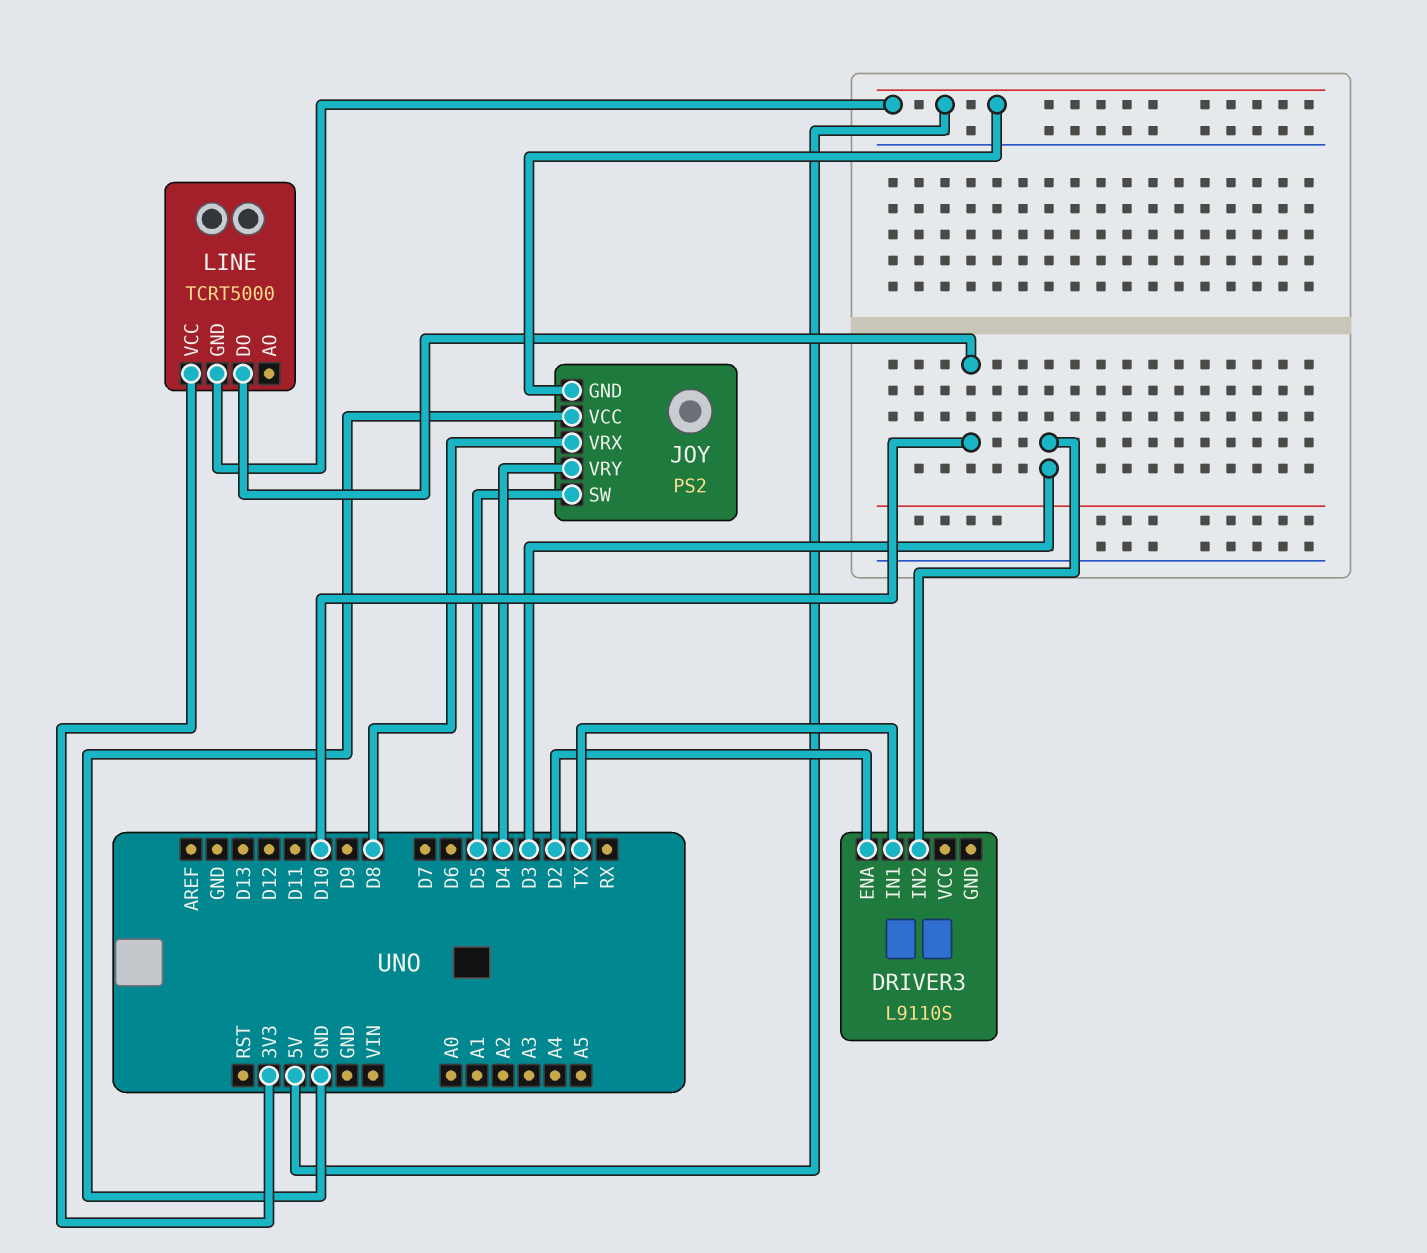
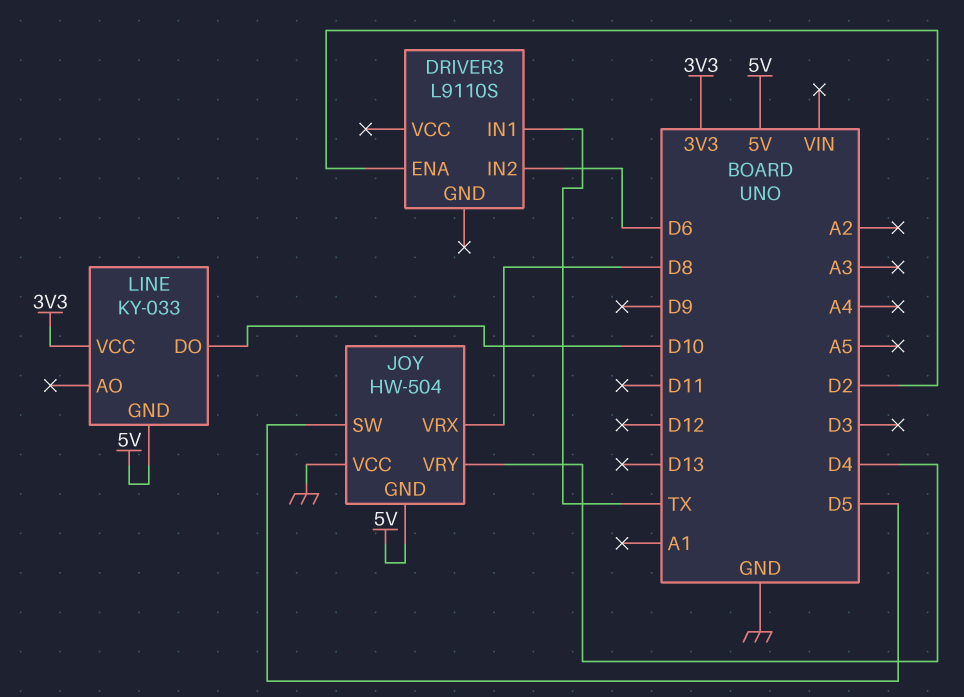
DRIVER3 pin IN2: D3 -> D6
JOY: PS2 -> HW-504
LINE: TCRT5000 -> KY-033

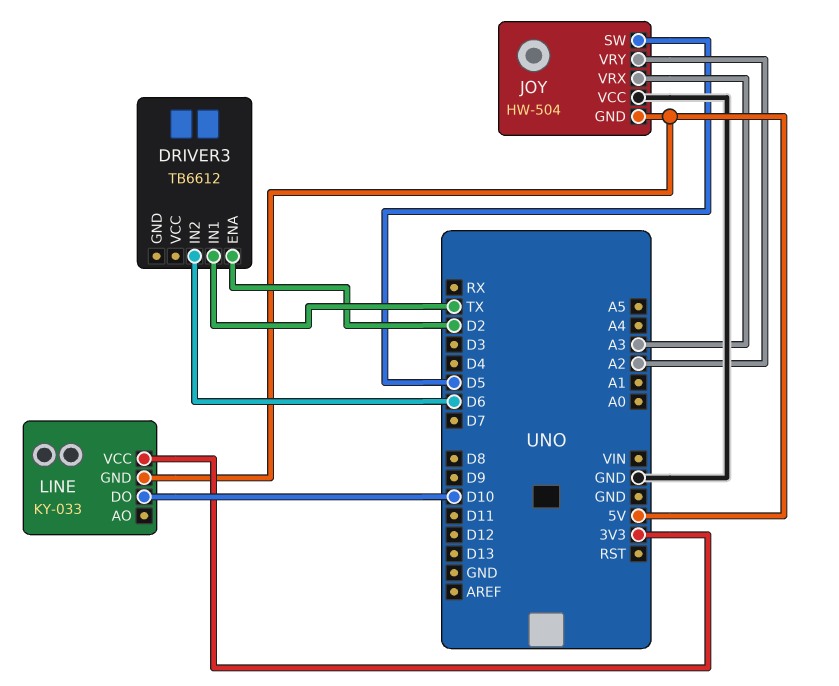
DRIVER3: L9110S -> TB6612
JOY pin VRX: D8 -> A3
JOY pin VRY: D4 -> A2

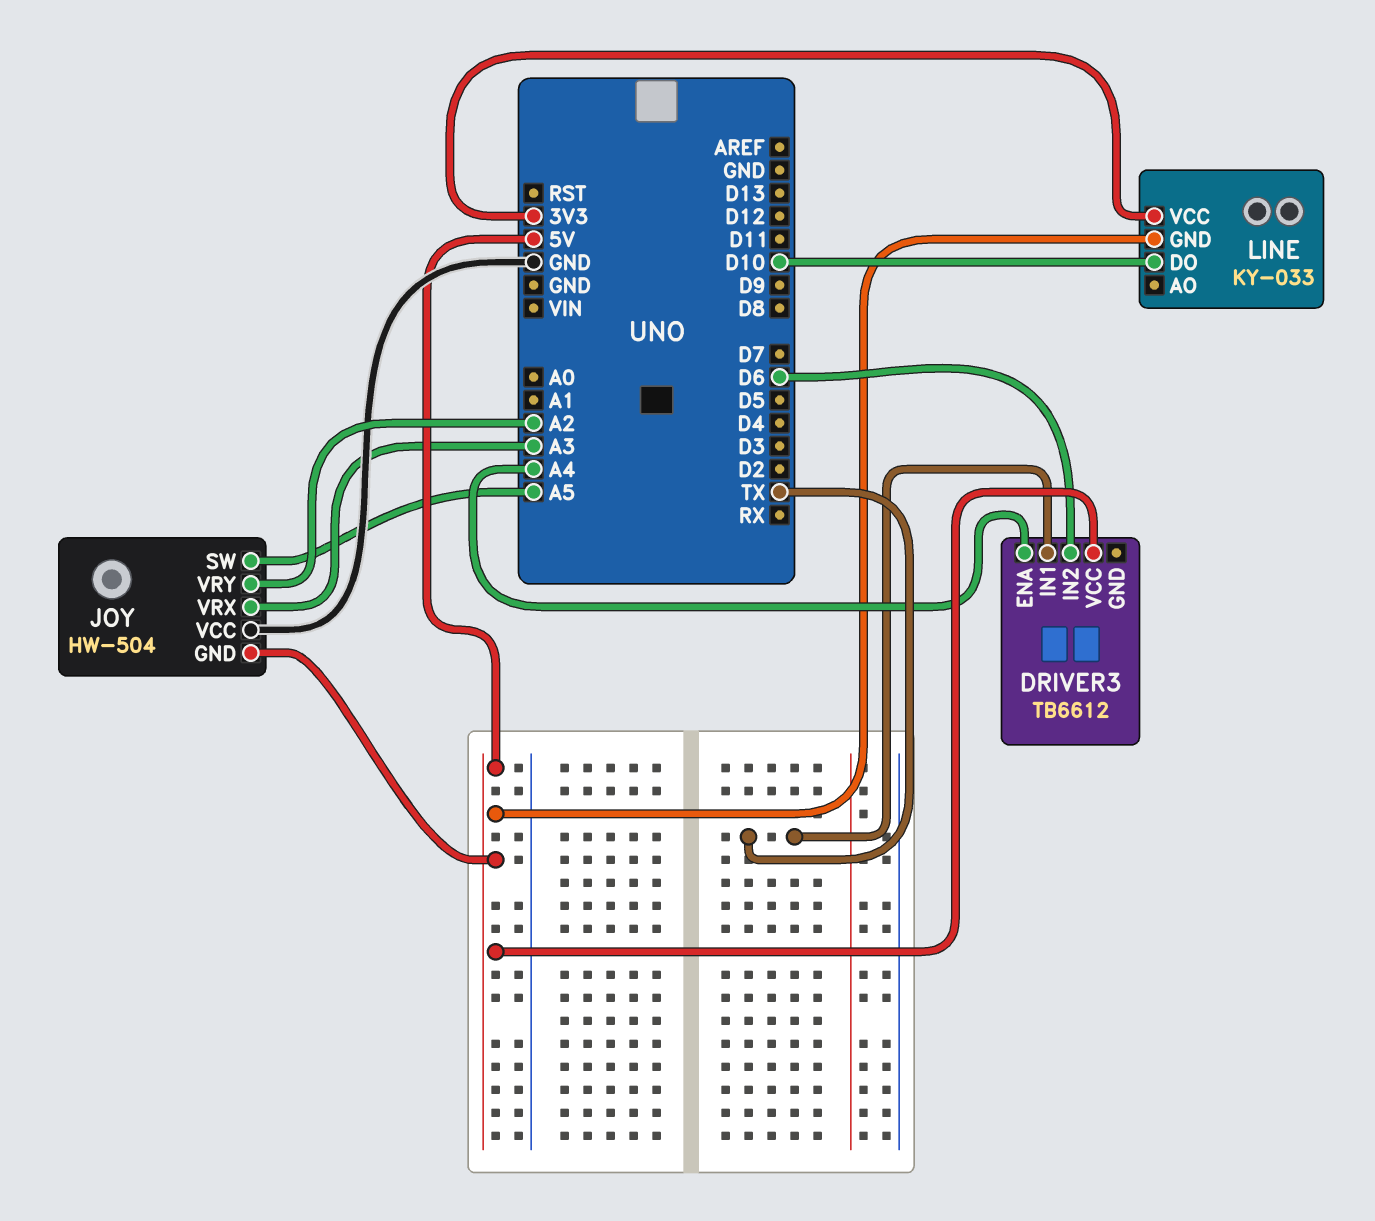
DRIVER3 pin ENA: D2 -> A4
DRIVER3 pin VCC: none -> 5V
JOY pin SW: D5 -> A5

